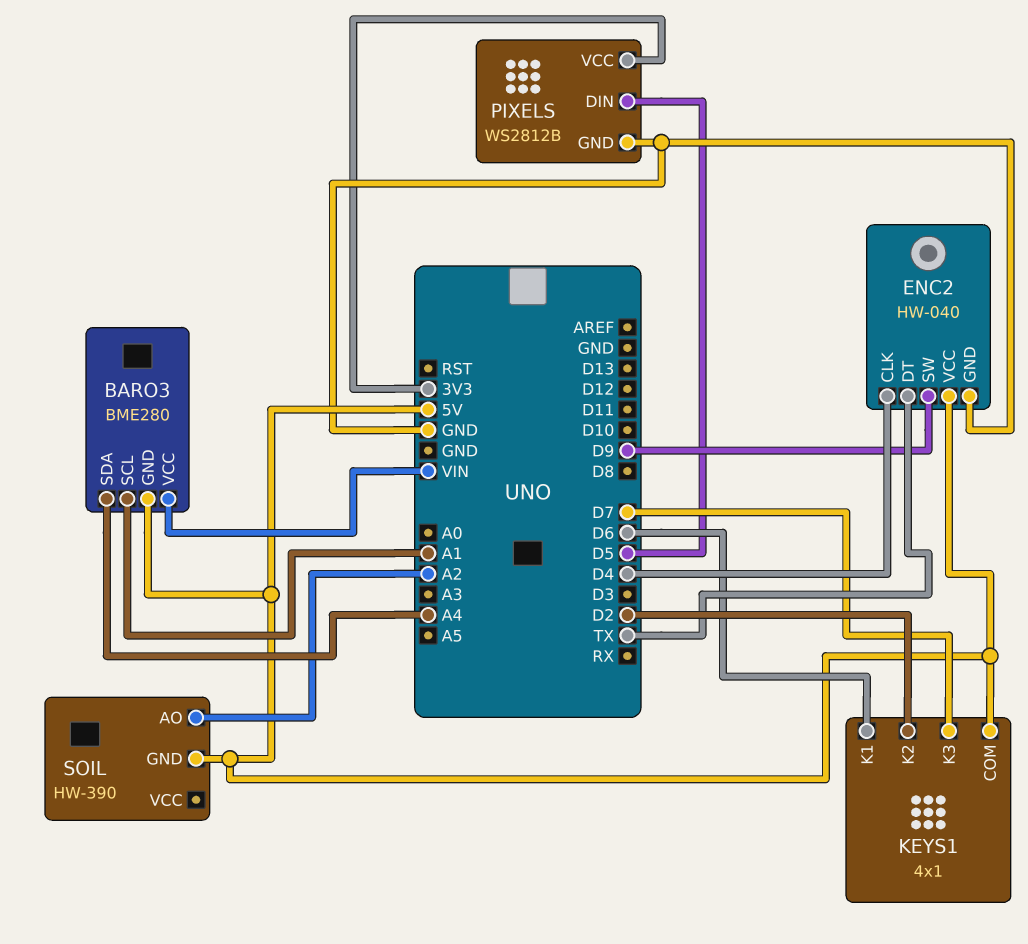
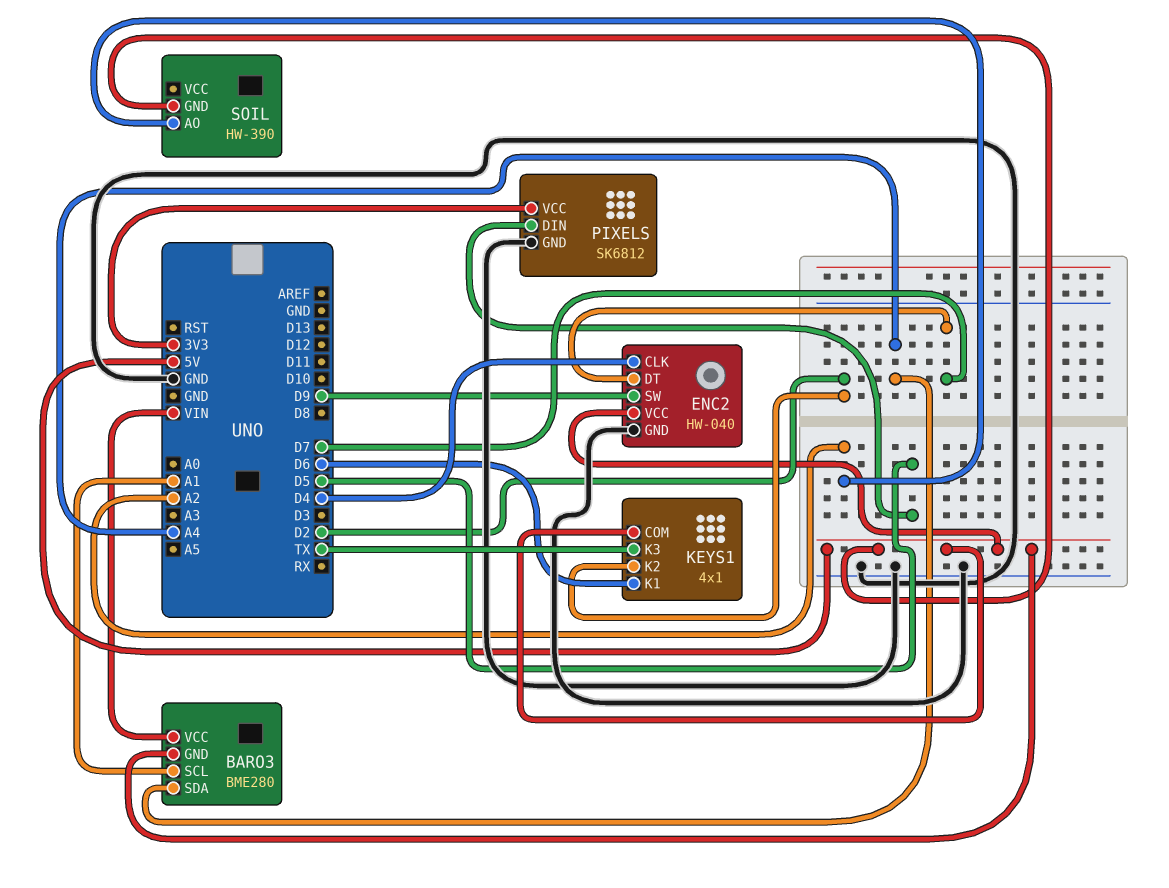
ENC2 pin DT: TX -> D7
KEYS1 pin K3: D7 -> TX
PIXELS: WS2812B -> SK6812

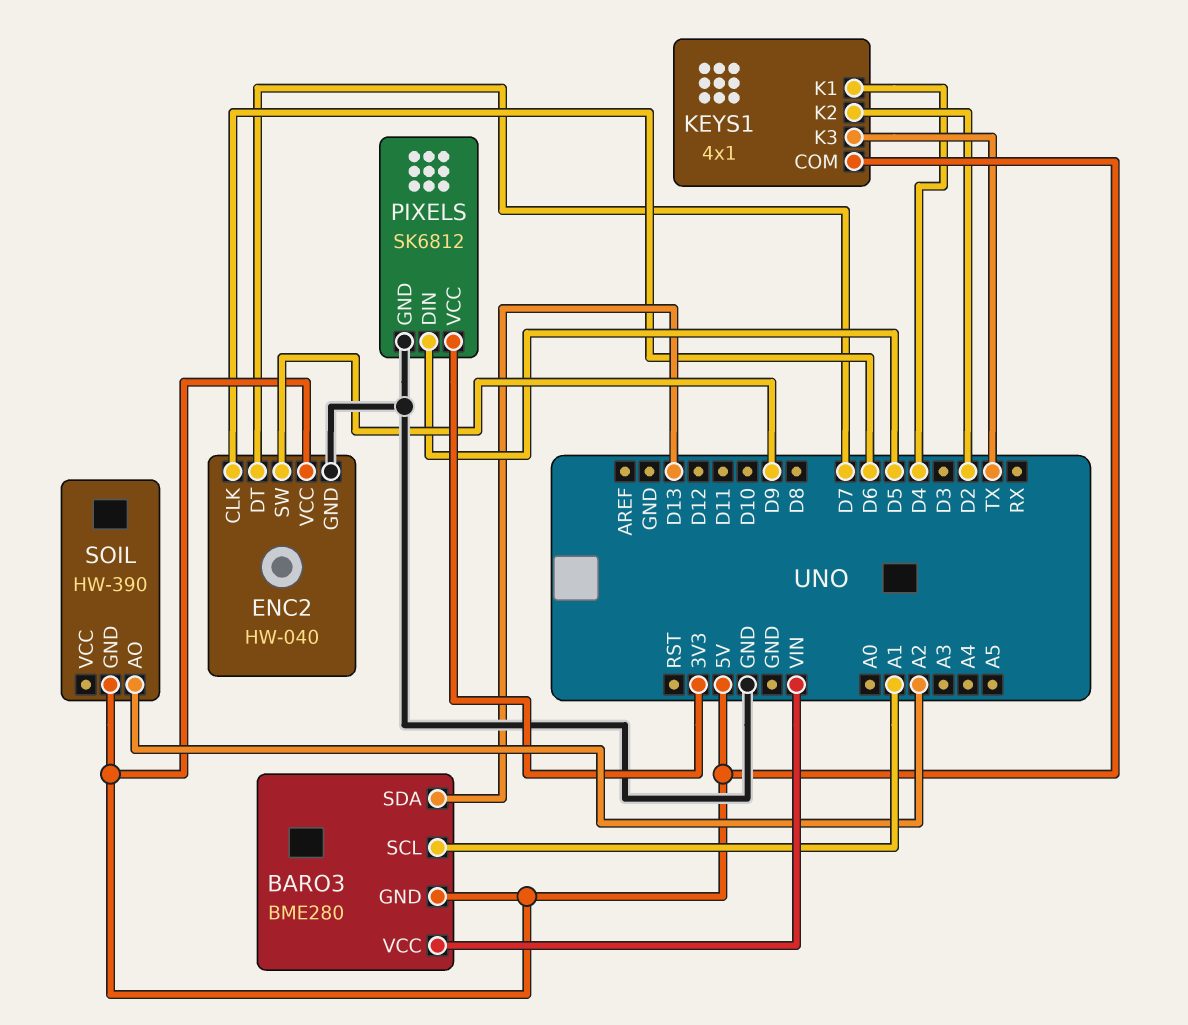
BARO3 pin SDA: A4 -> D13
ENC2 pin CLK: D4 -> D6
KEYS1 pin K1: D6 -> D4

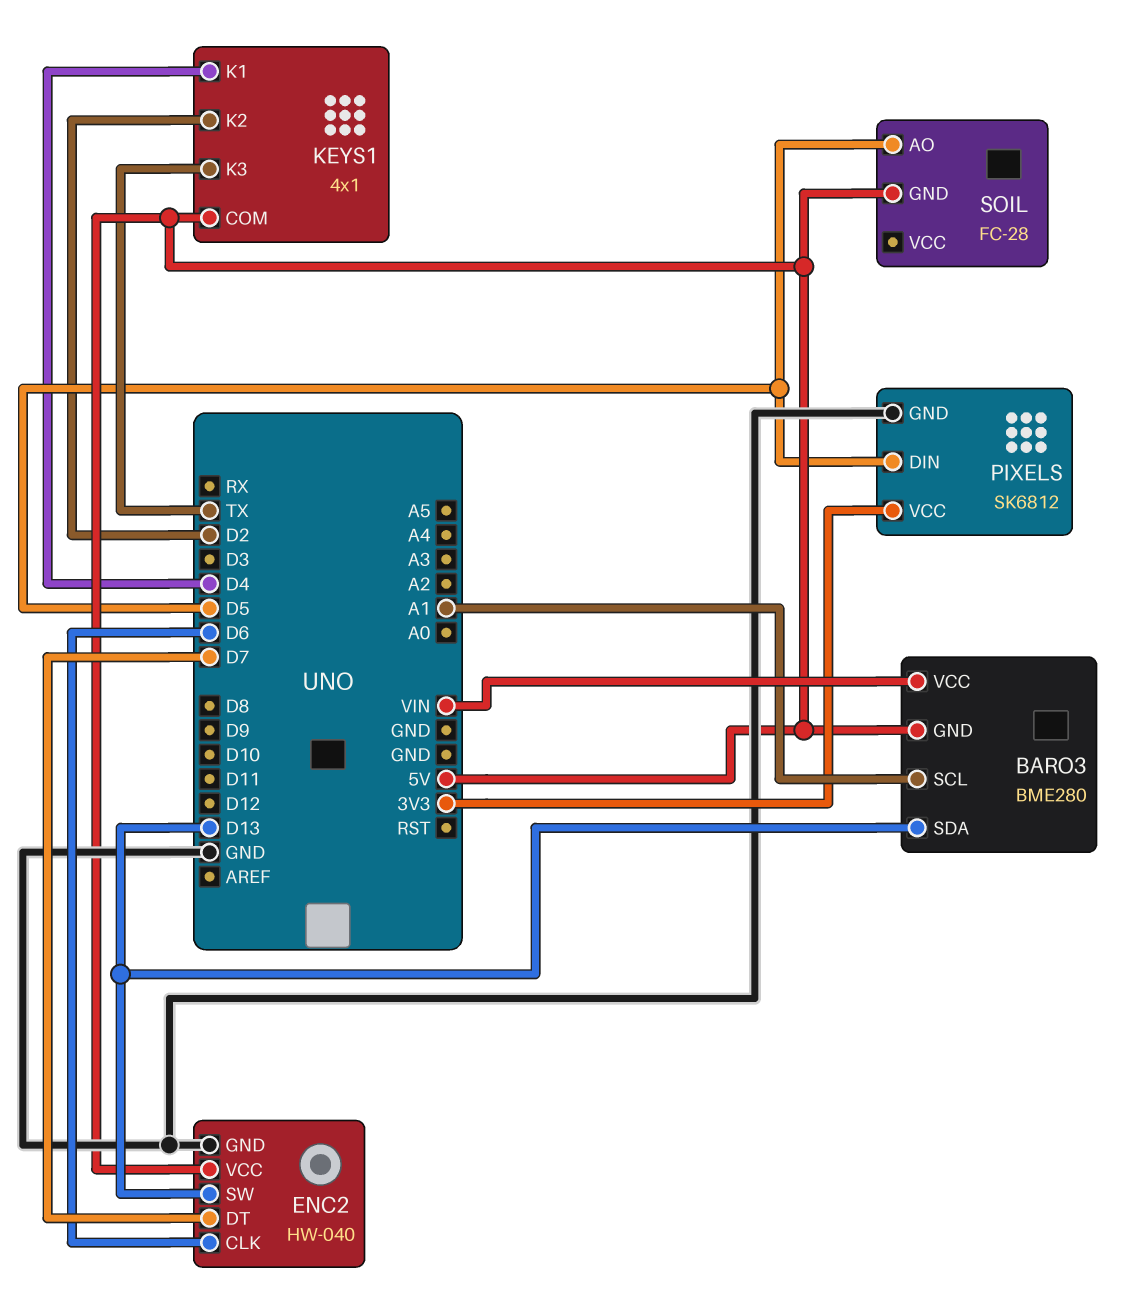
ENC2 pin SW: D9 -> D13
SOIL: HW-390 -> FC-28
SOIL pin AO: A2 -> D5

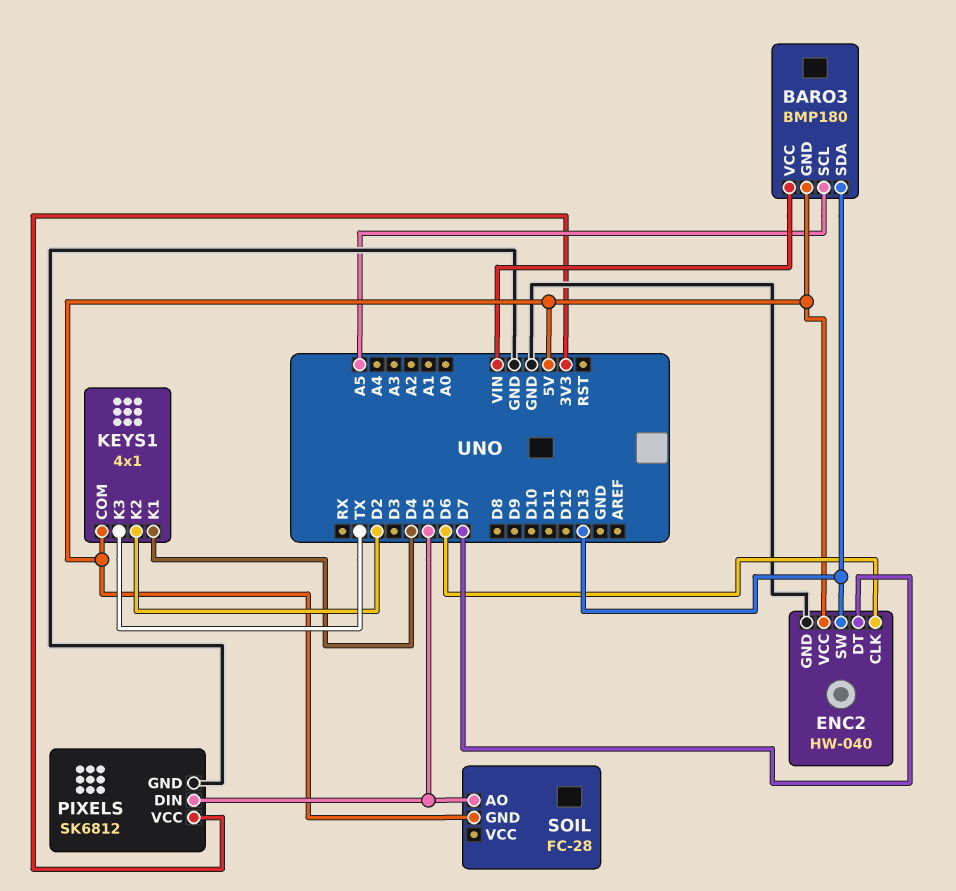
BARO3: BME280 -> BMP180
BARO3 pin SCL: A1 -> A5

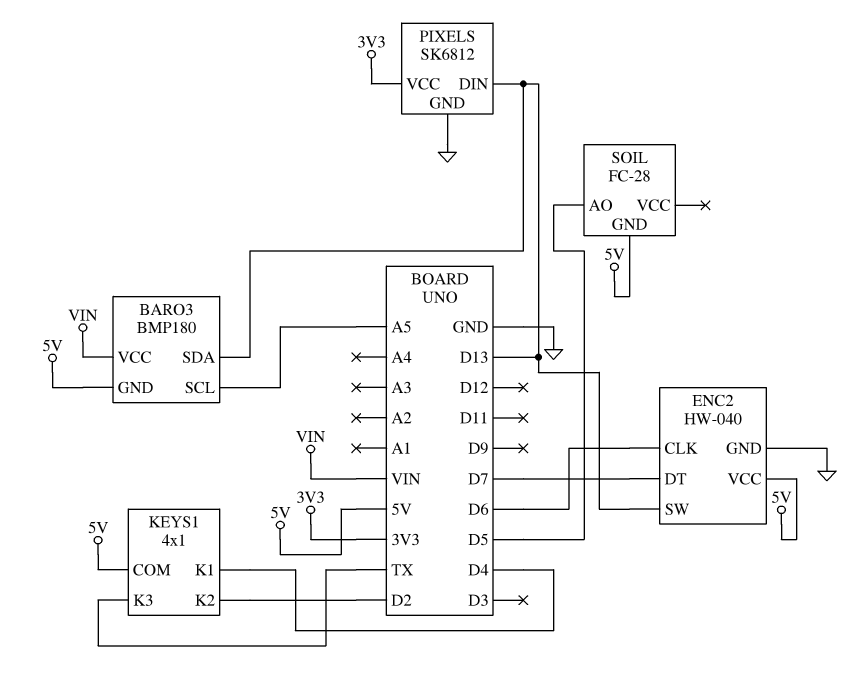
PIXELS pin DIN: D5 -> D13

